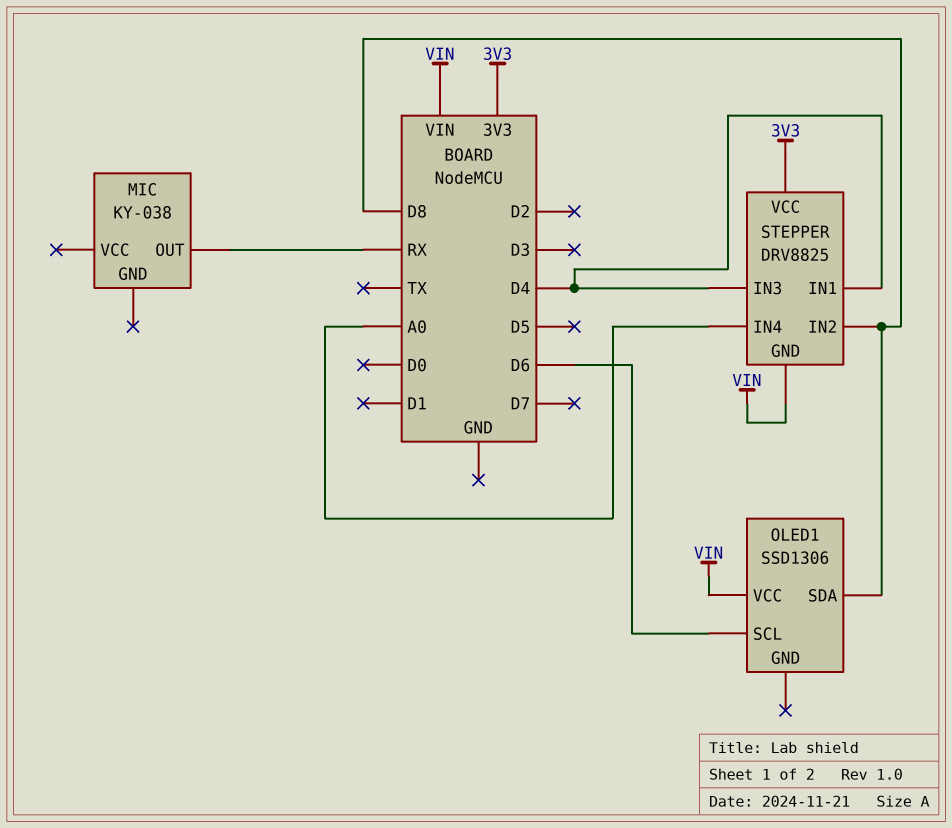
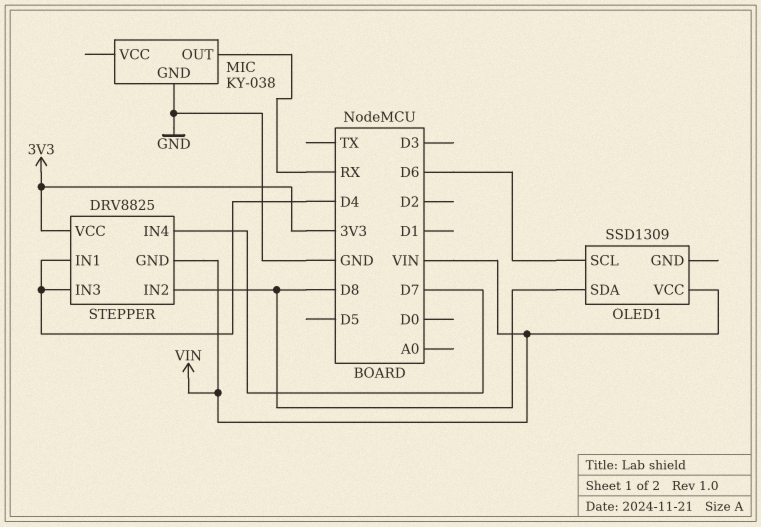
MIC pin GND: none -> GND
OLED1: SSD1306 -> SSD1309
STEPPER pin IN4: A0 -> D7

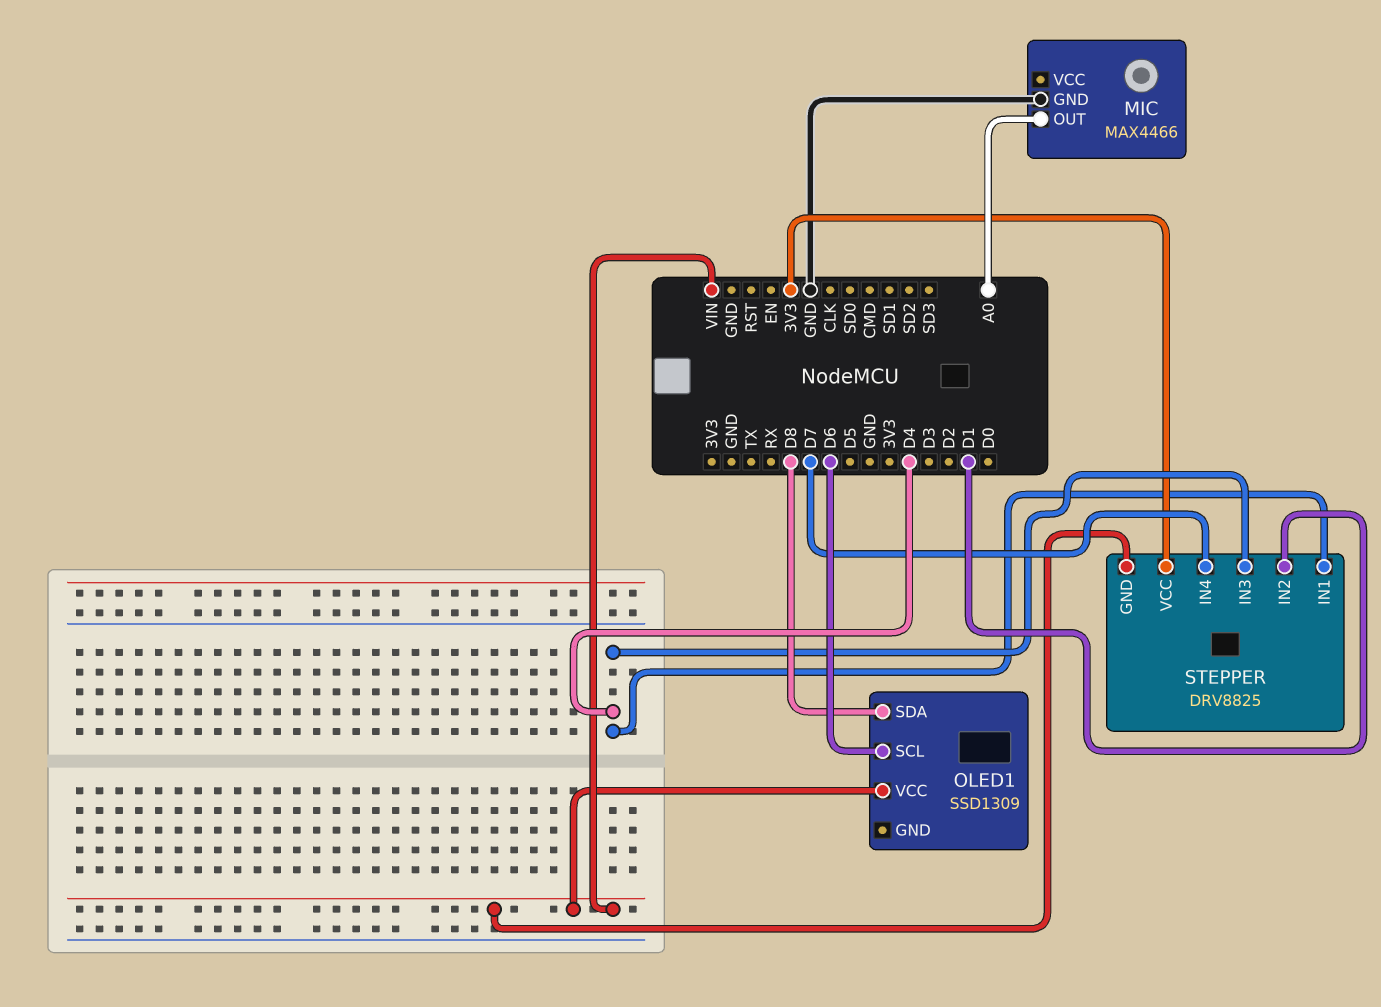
MIC: KY-038 -> MAX4466
MIC pin OUT: RX -> A0
STEPPER pin IN2: D8 -> D1

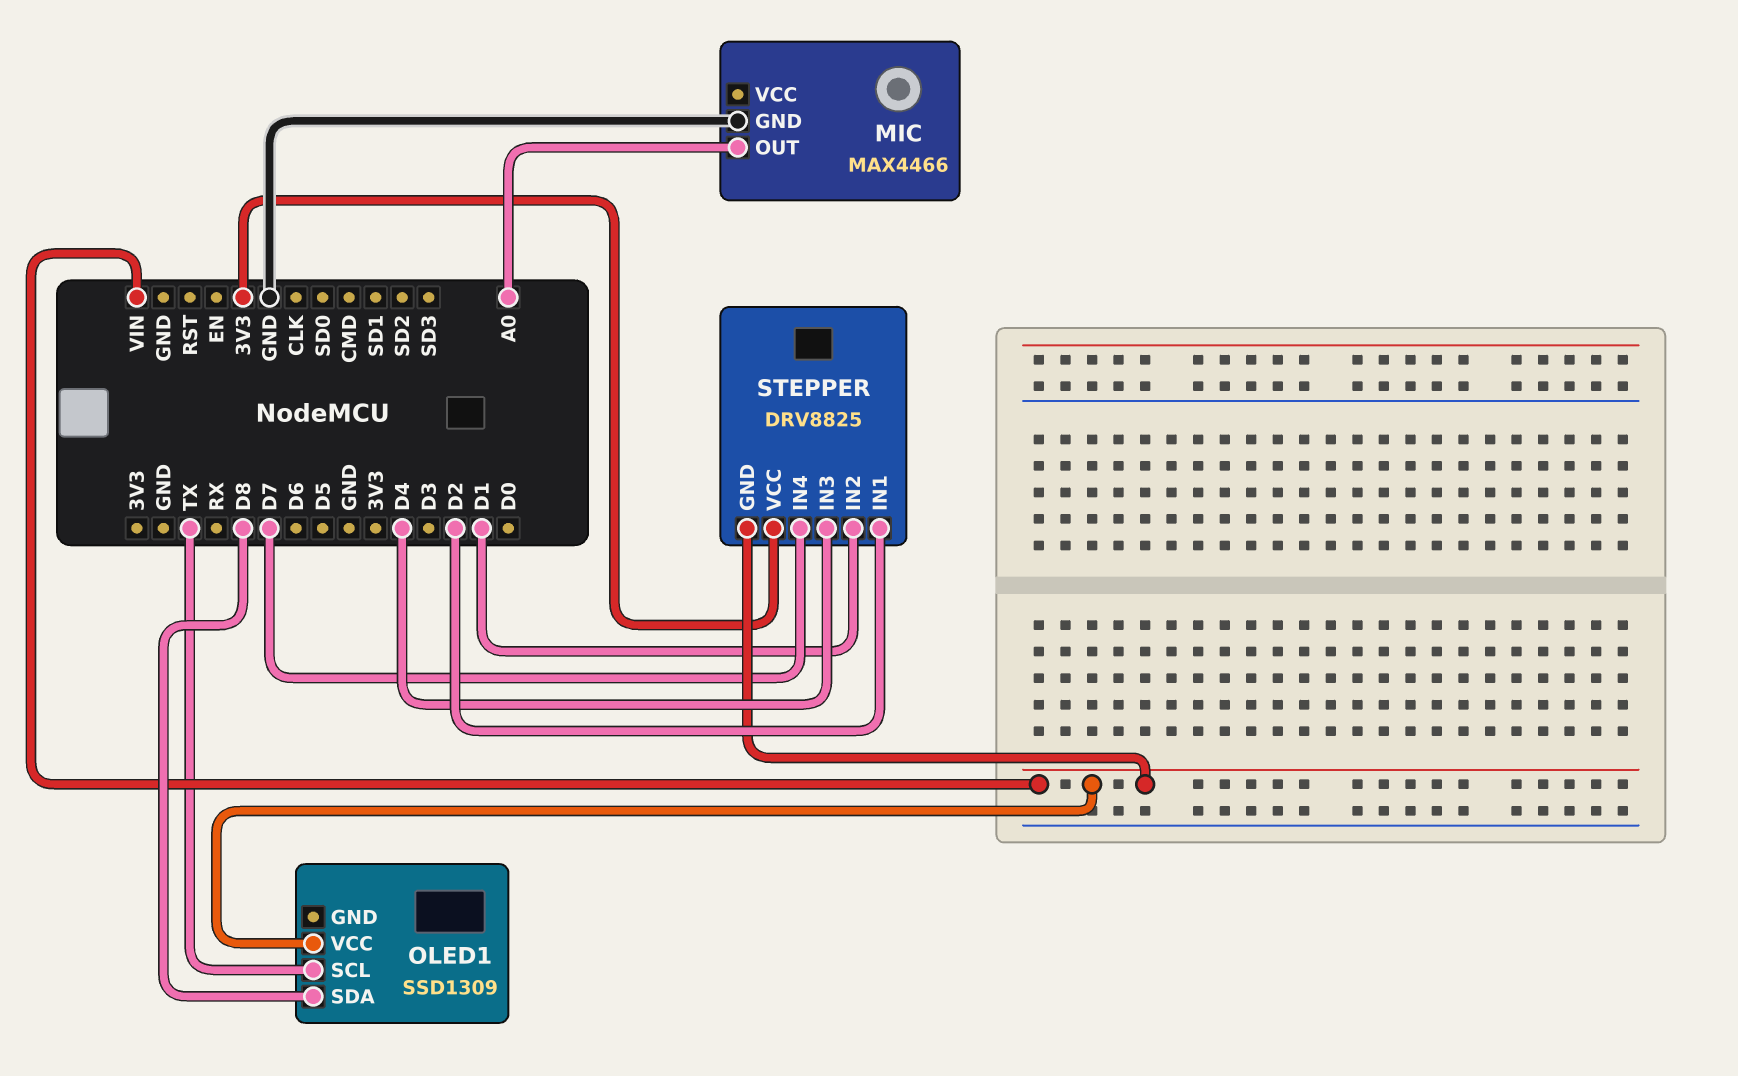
OLED1 pin SCL: D6 -> TX
STEPPER pin IN1: D4 -> D2

